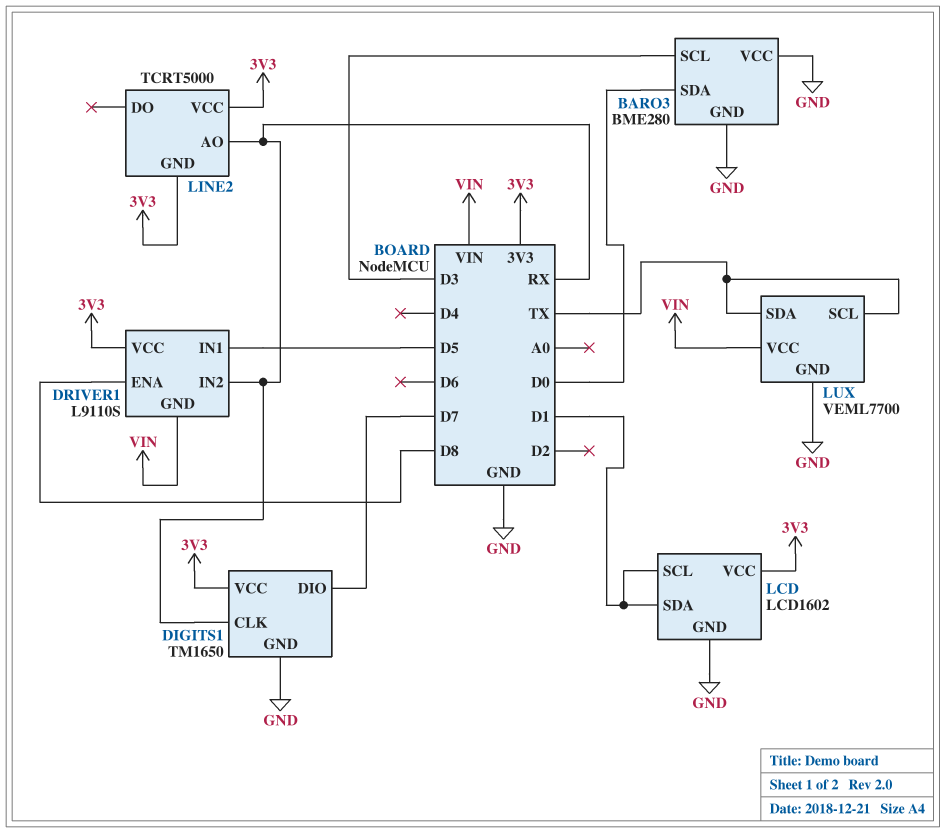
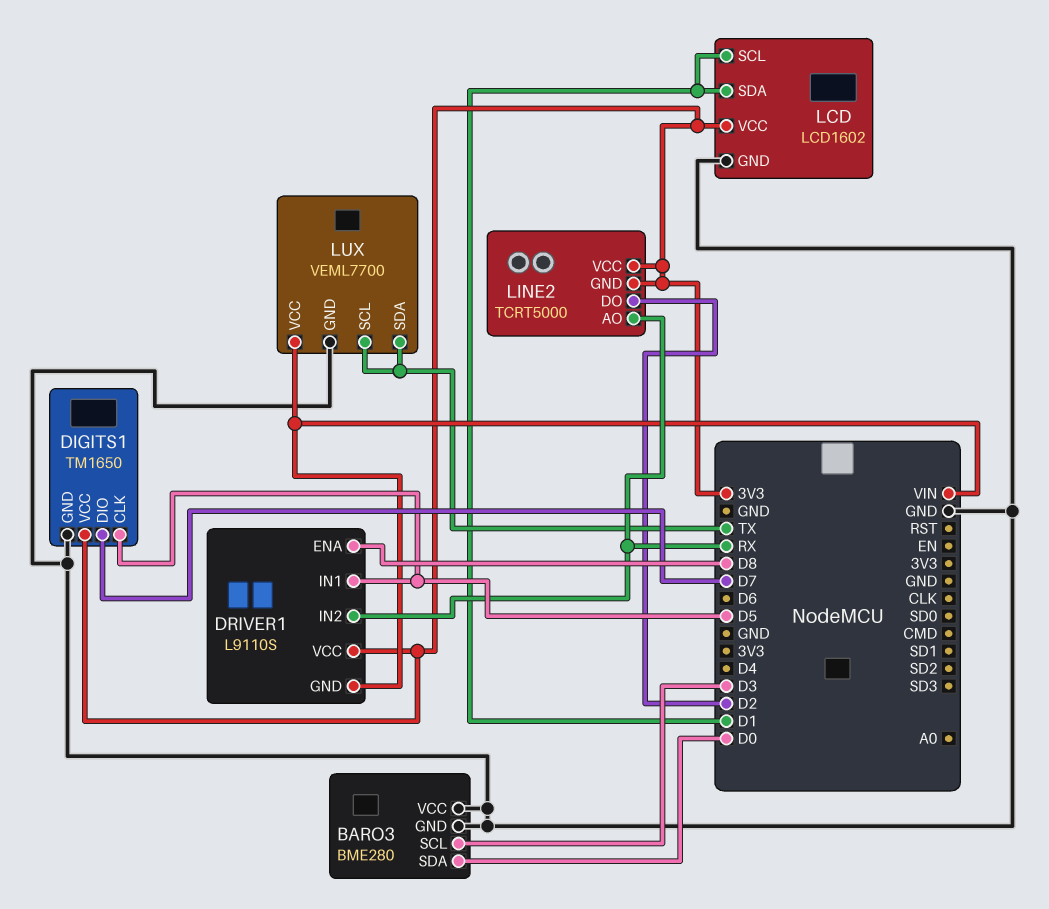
DIGITS1 pin CLK: RX -> D5
LINE2 pin DO: none -> D2

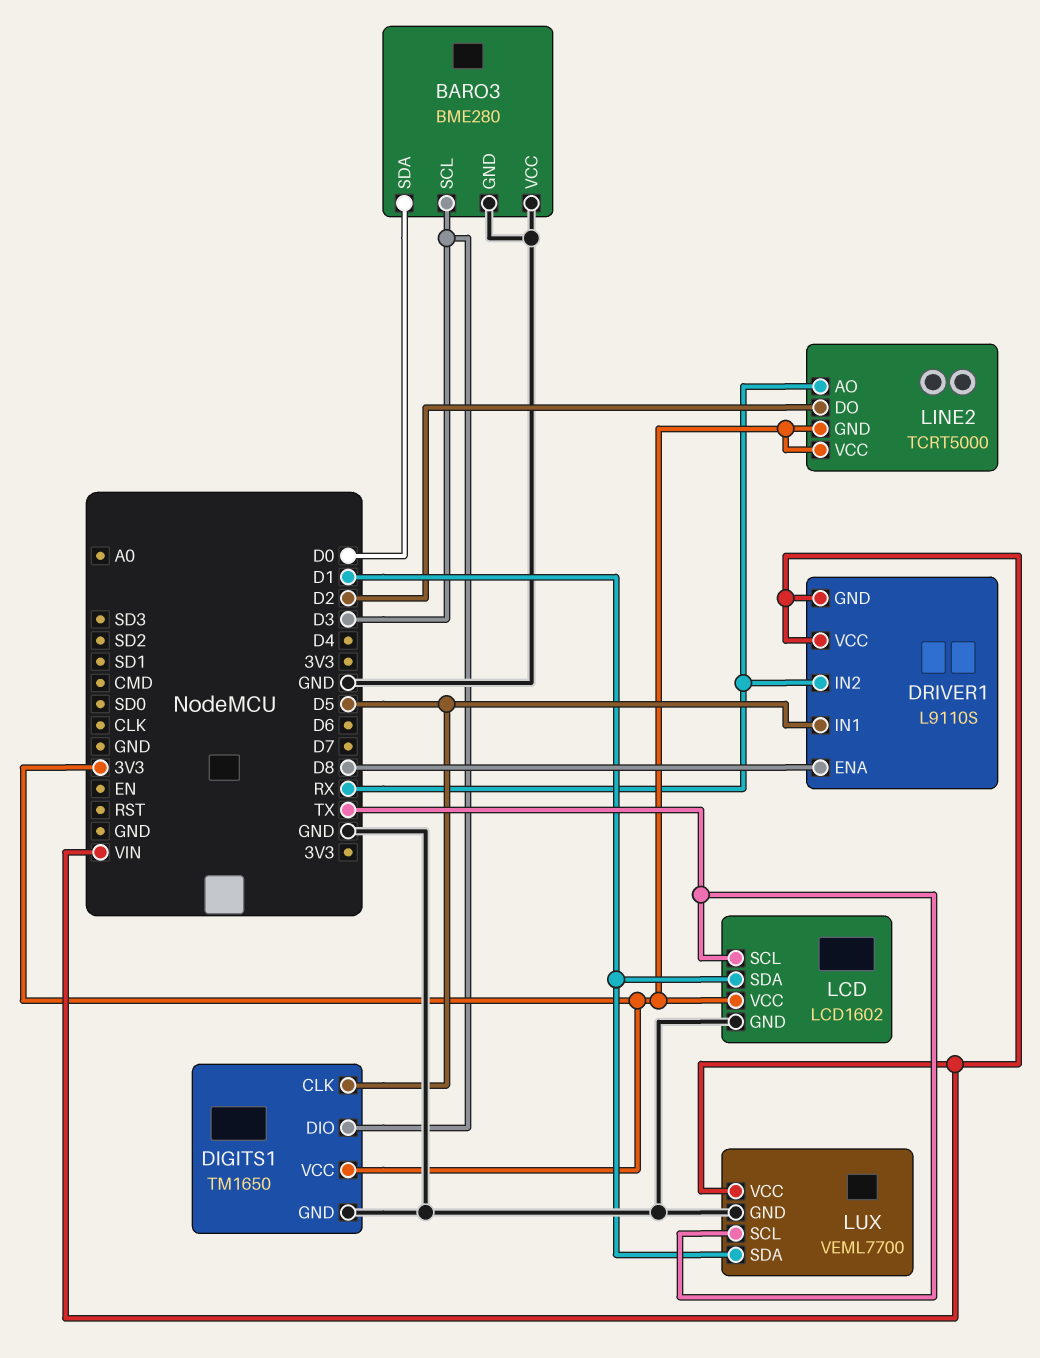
DIGITS1 pin DIO: D7 -> D3
DRIVER1 pin VCC: 3V3 -> VIN
LCD pin SCL: D1 -> TX
LUX pin SDA: TX -> D1

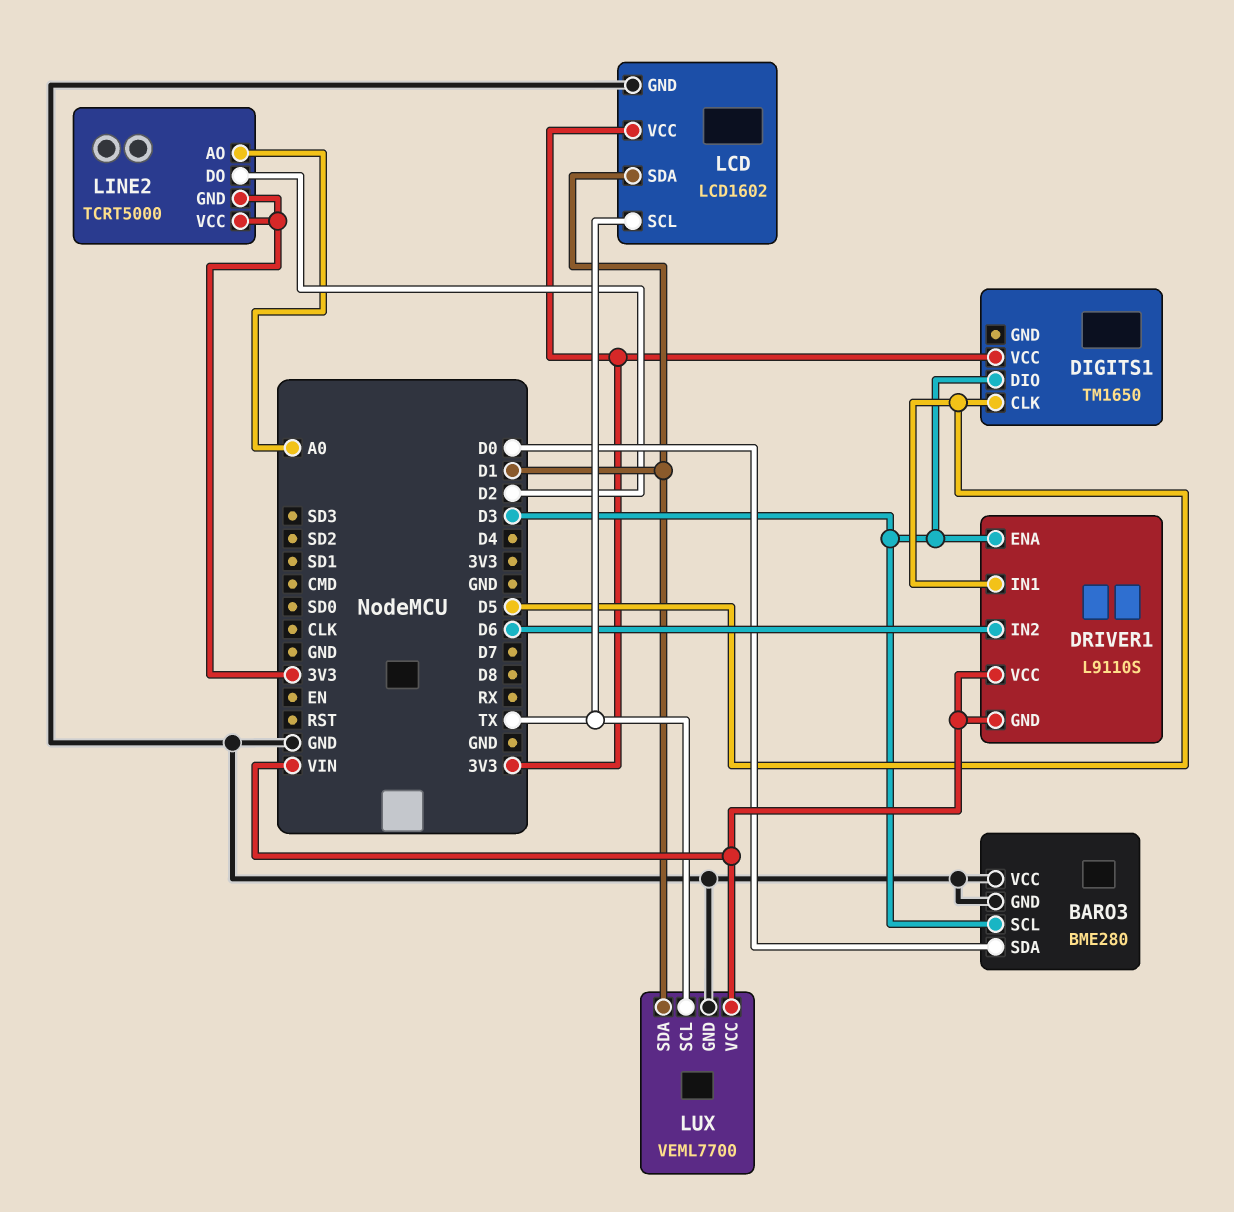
DIGITS1 pin GND: GND -> none
DRIVER1 pin ENA: D8 -> D3
DRIVER1 pin IN2: RX -> D6
LINE2 pin AO: RX -> A0

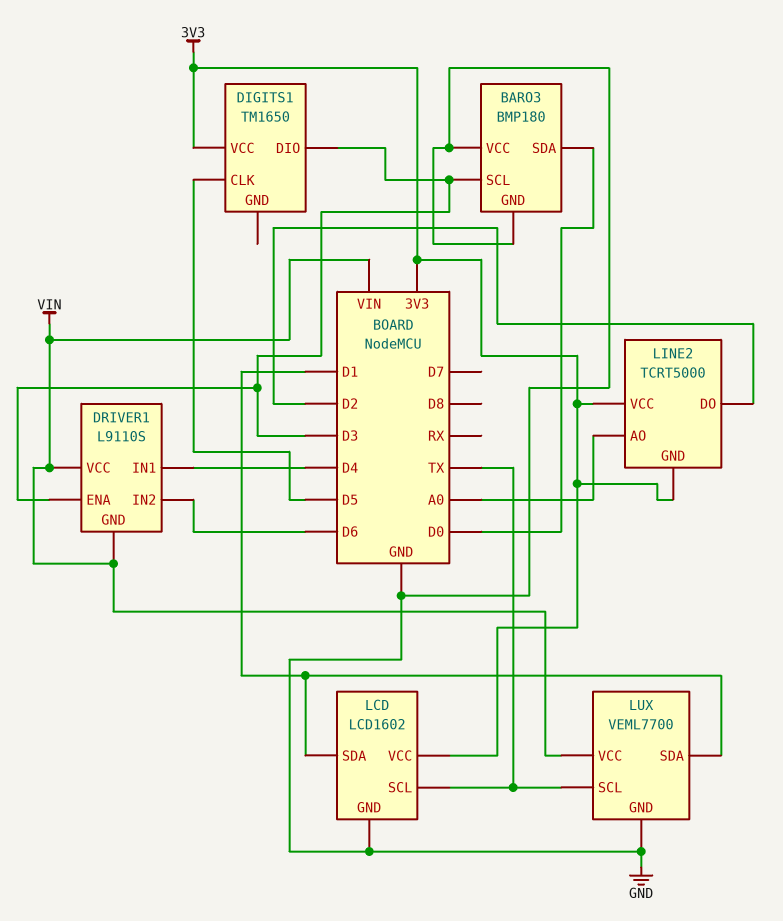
BARO3: BME280 -> BMP180
DRIVER1 pin IN1: D5 -> D4

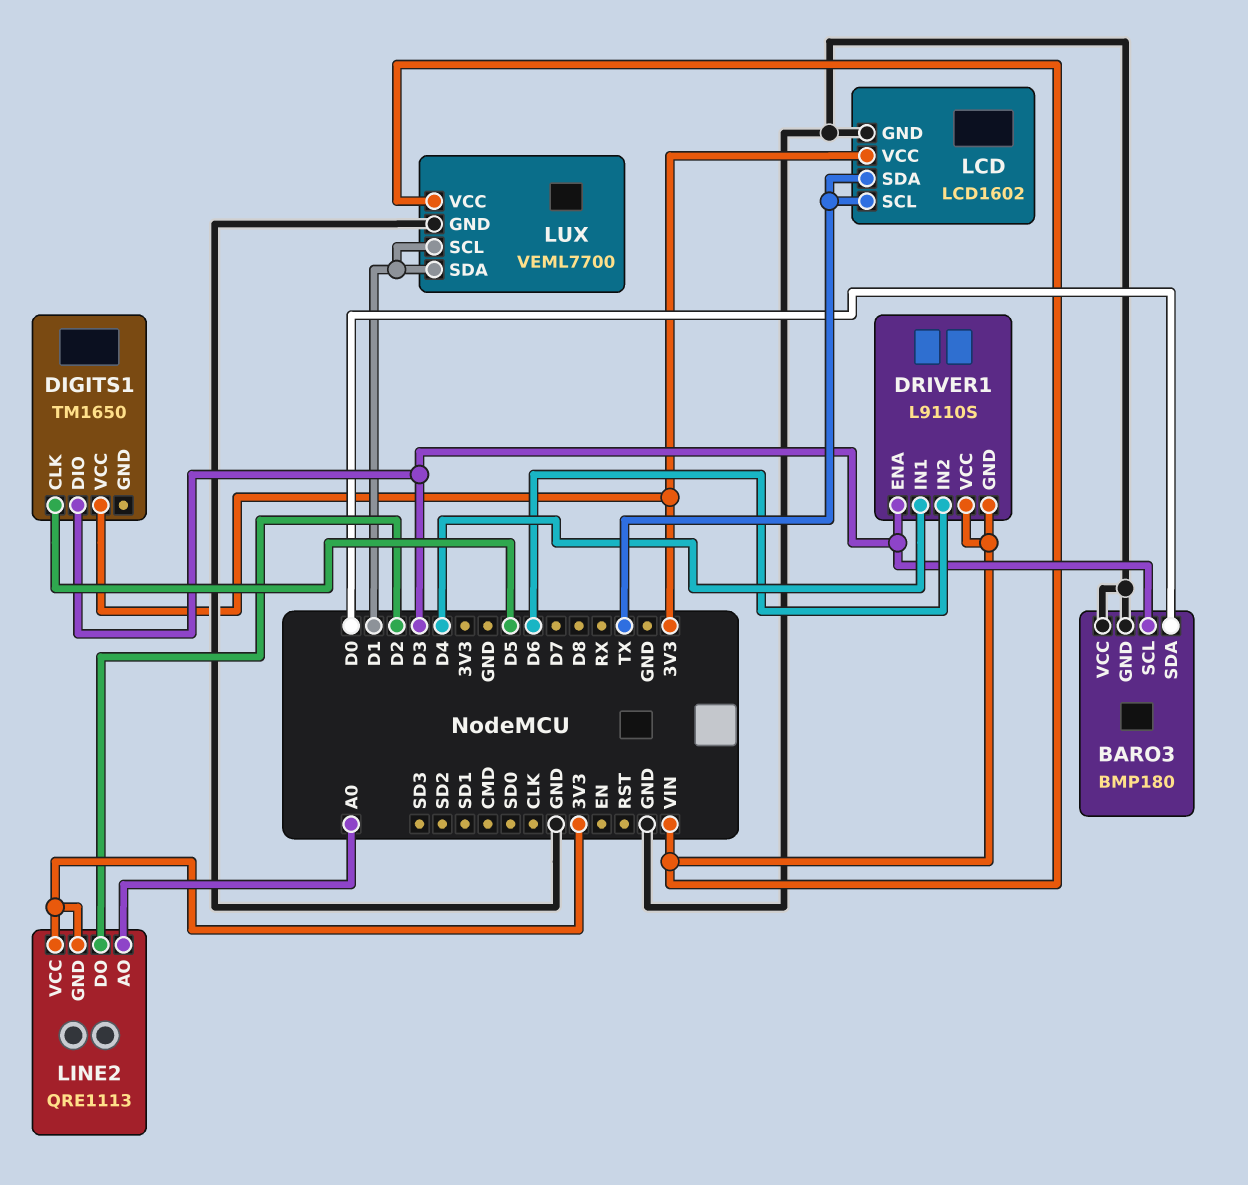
LCD pin SDA: D1 -> TX
LINE2: TCRT5000 -> QRE1113
LUX pin SCL: TX -> D1

